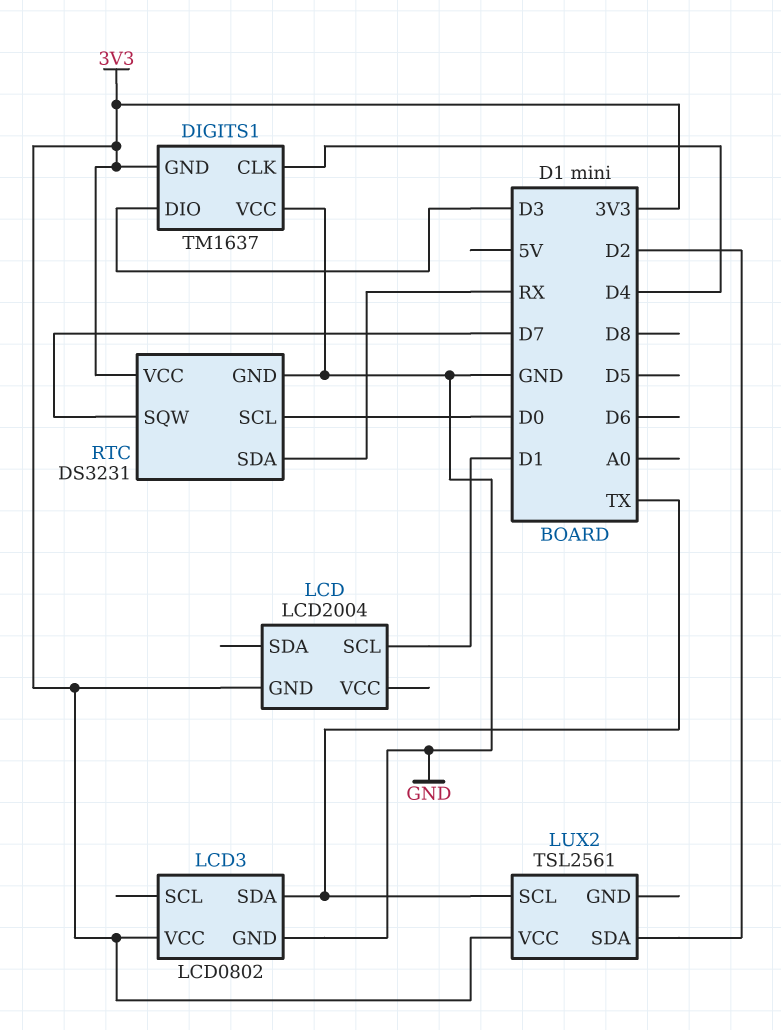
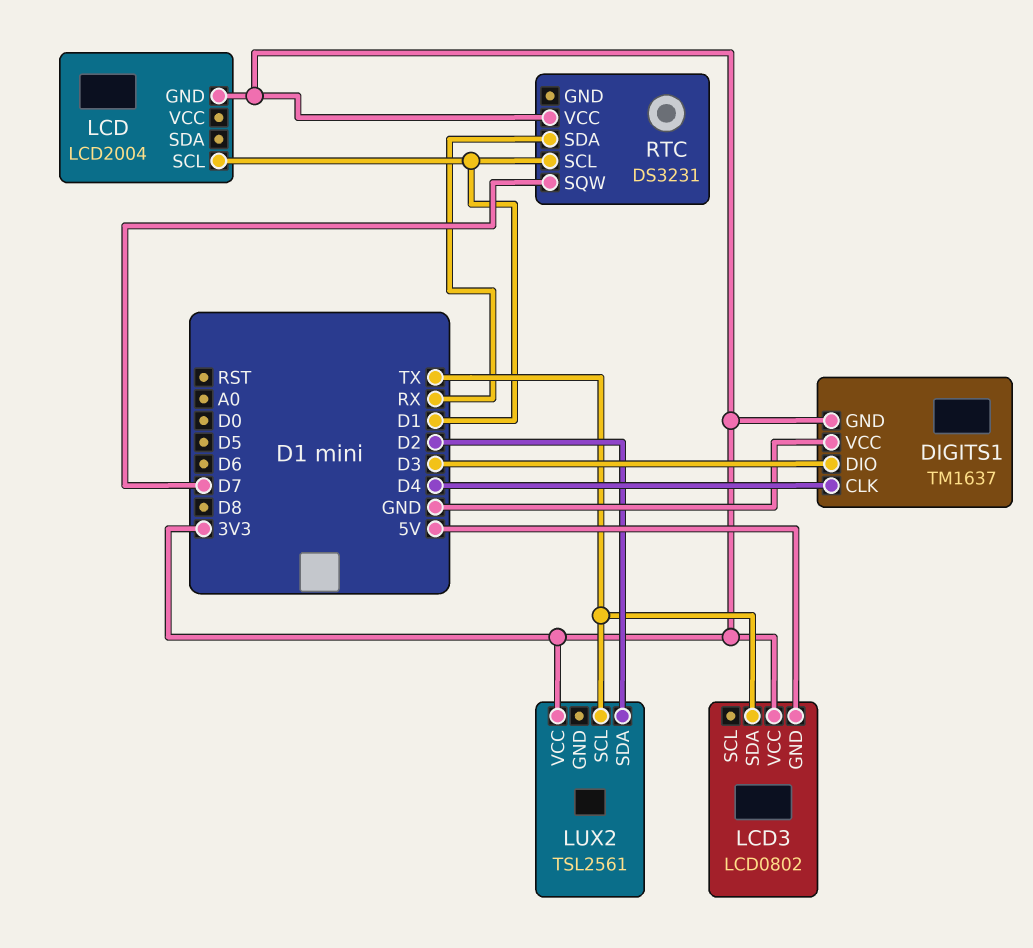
LCD3 pin GND: GND -> 5V
RTC pin GND: GND -> none
RTC pin SCL: D0 -> D1

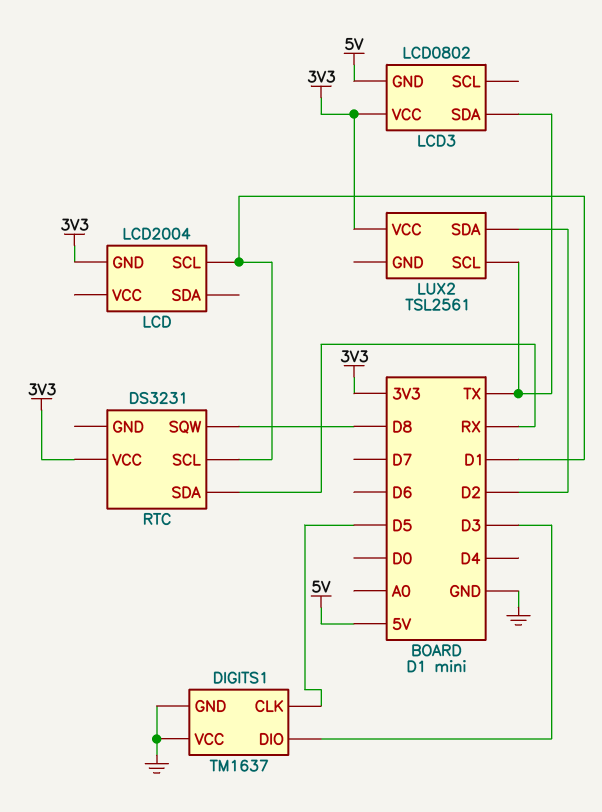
DIGITS1 pin CLK: D4 -> D5
DIGITS1 pin GND: 3V3 -> GND
RTC pin SQW: D7 -> D8

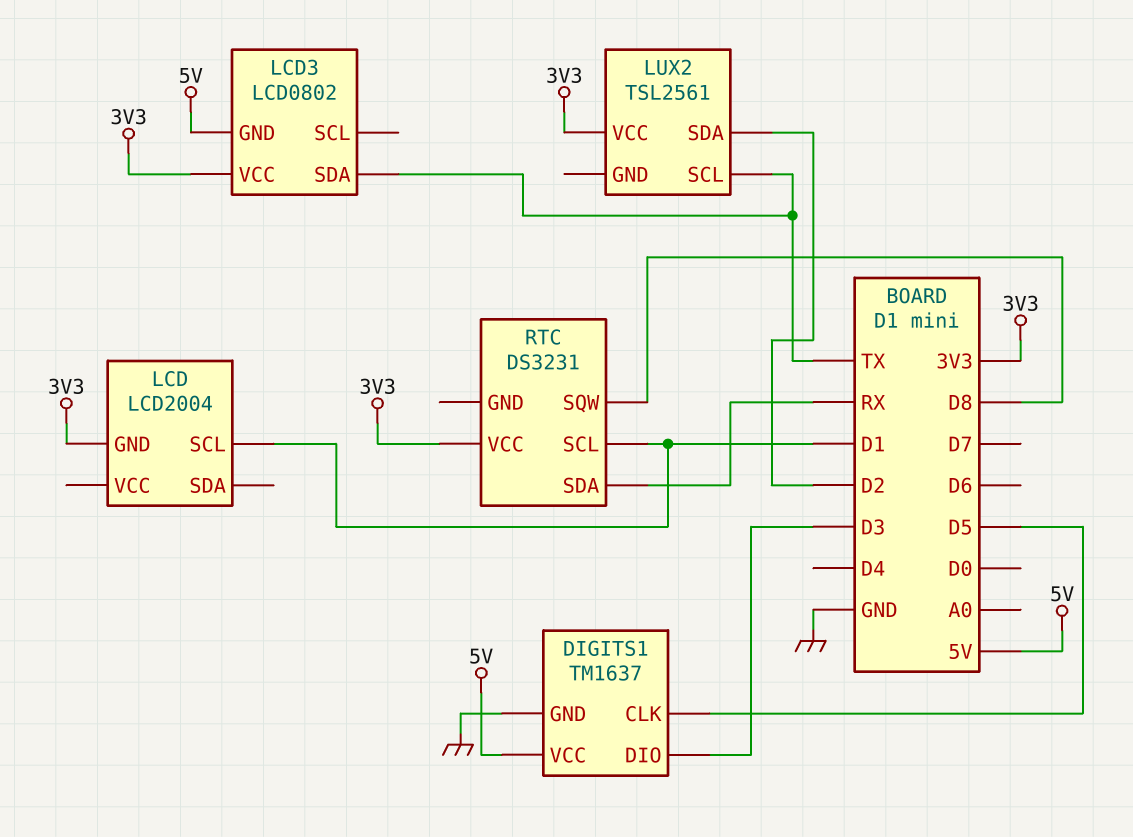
DIGITS1 pin VCC: GND -> 5V

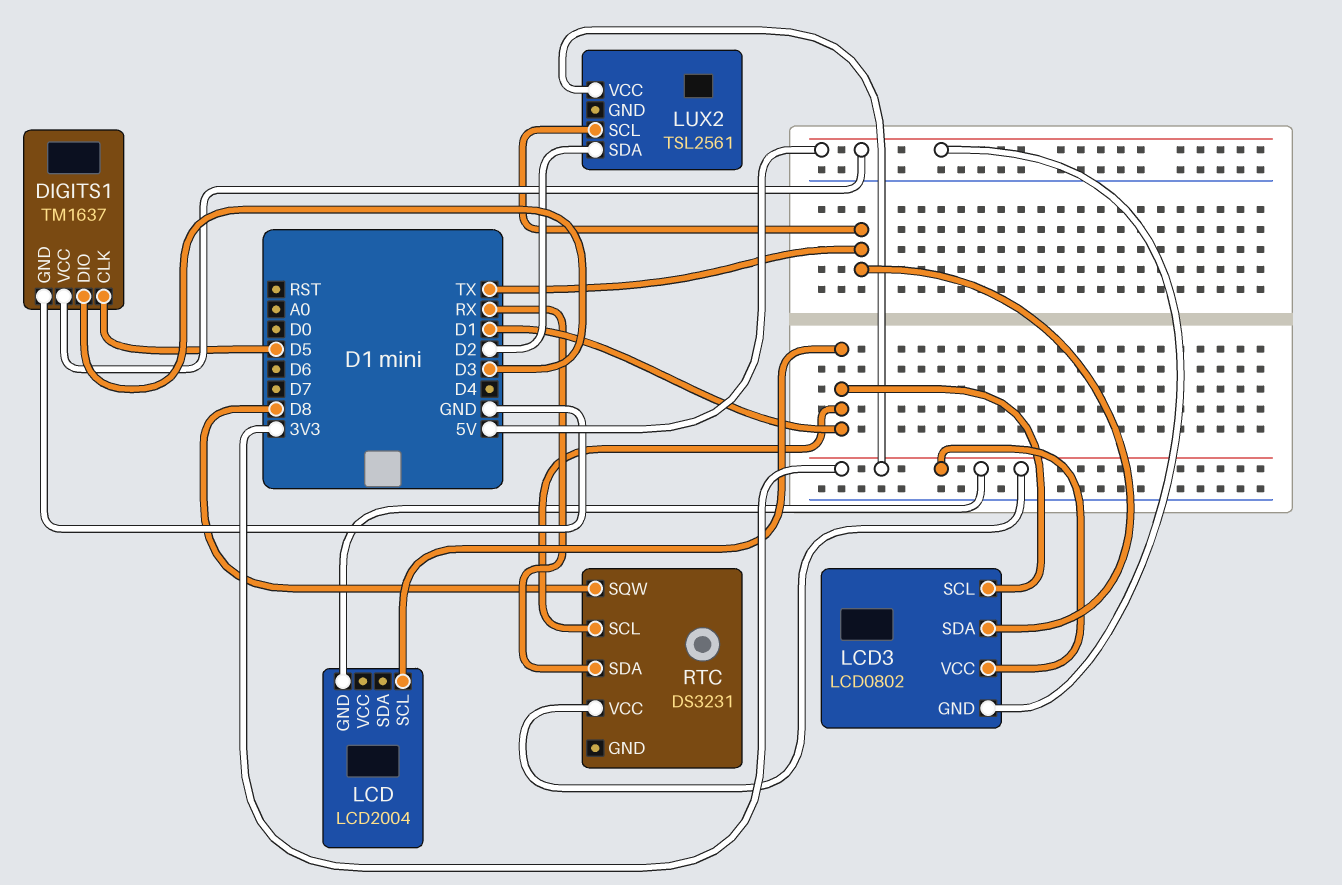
LCD3 pin SCL: none -> D1

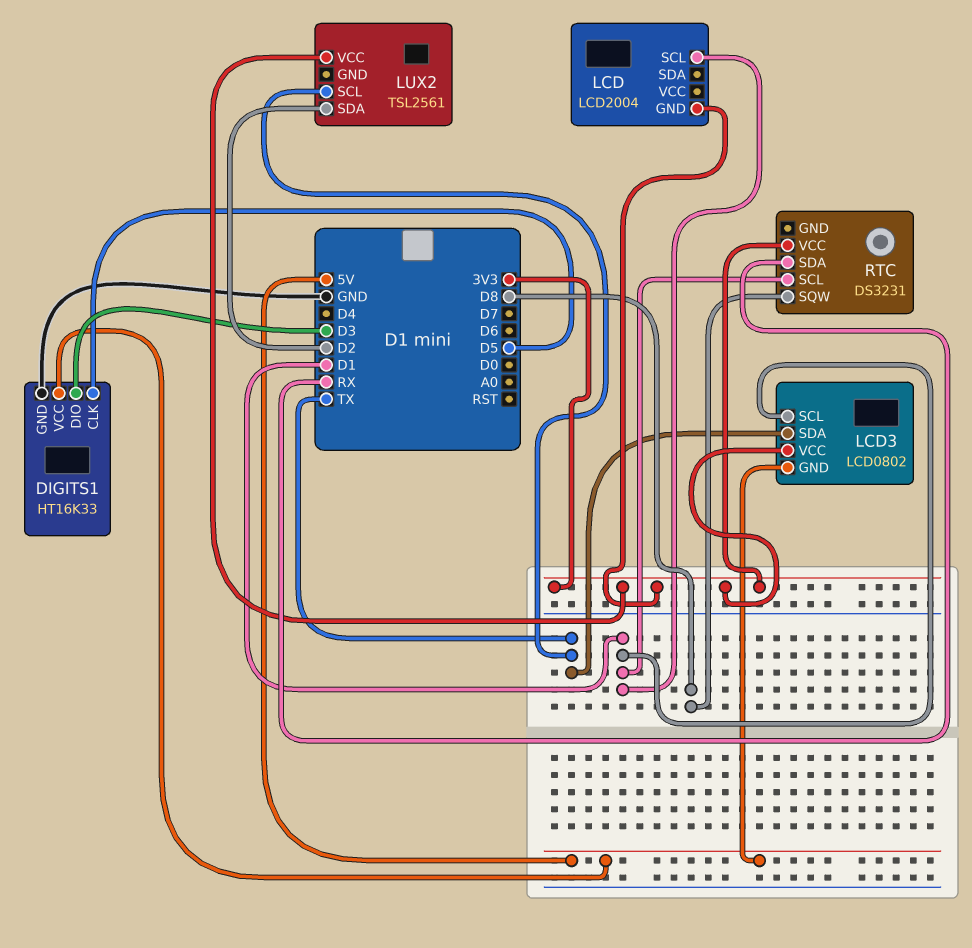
DIGITS1: TM1637 -> HT16K33

